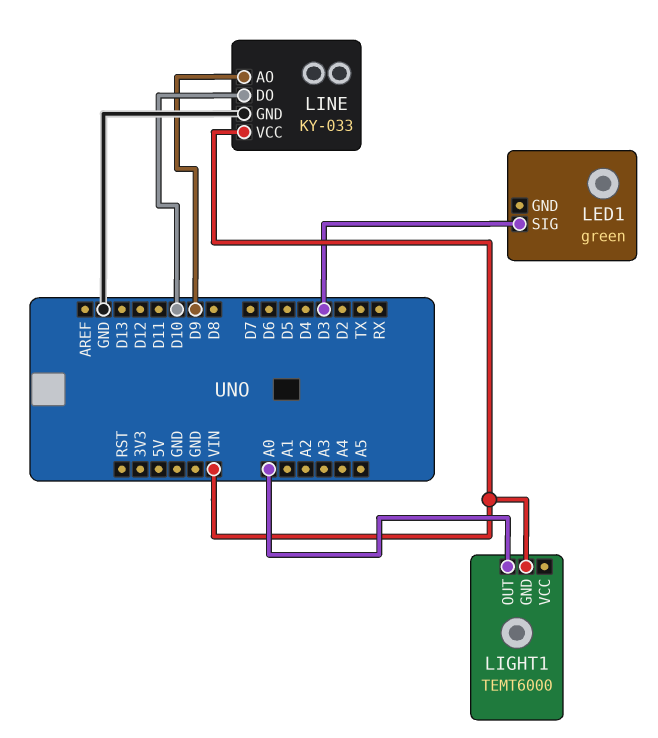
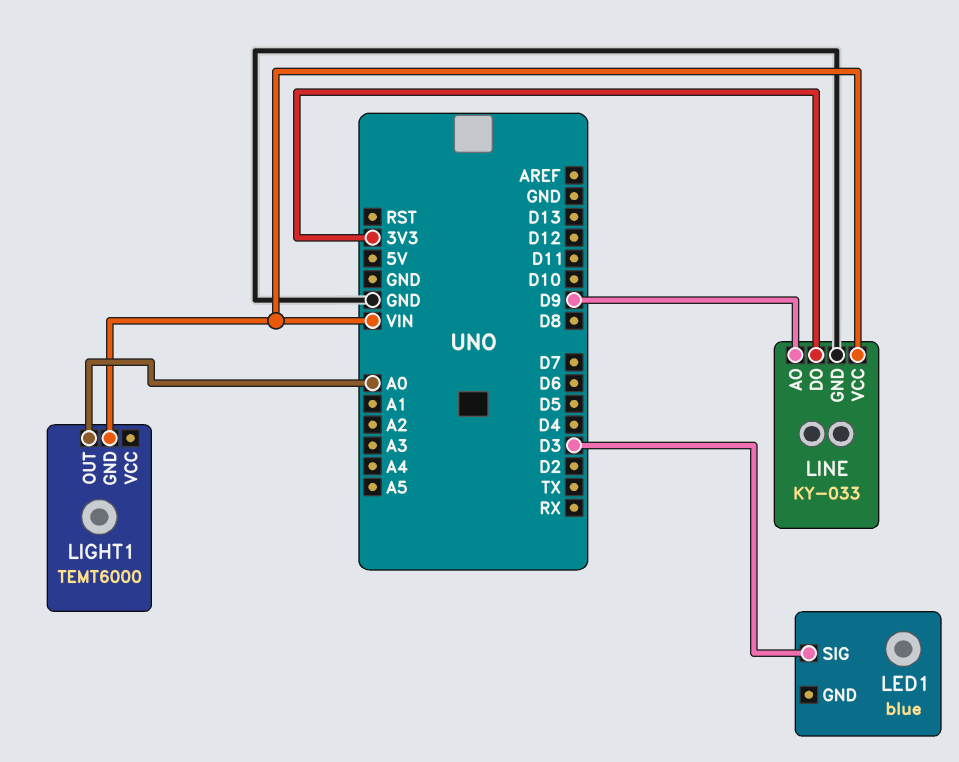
LED1: green -> blue
LINE pin DO: D10 -> 3V3

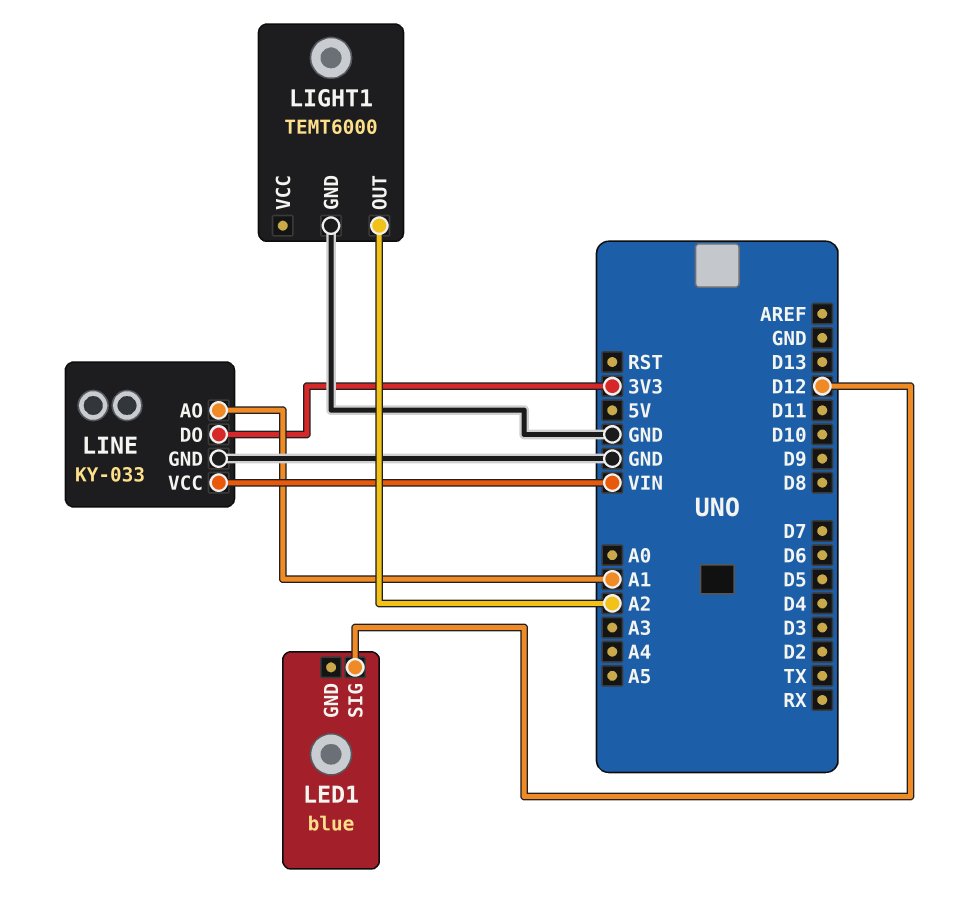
LED1 pin SIG: D3 -> D12
LIGHT1 pin GND: VIN -> GND
LIGHT1 pin OUT: A0 -> A2
LINE pin AO: D9 -> A1

